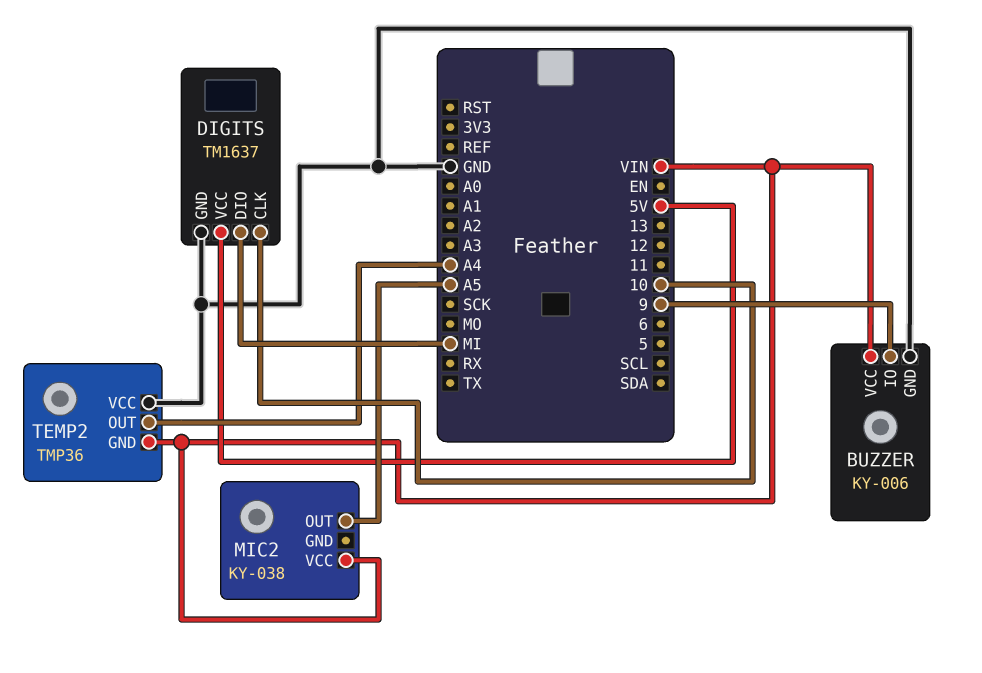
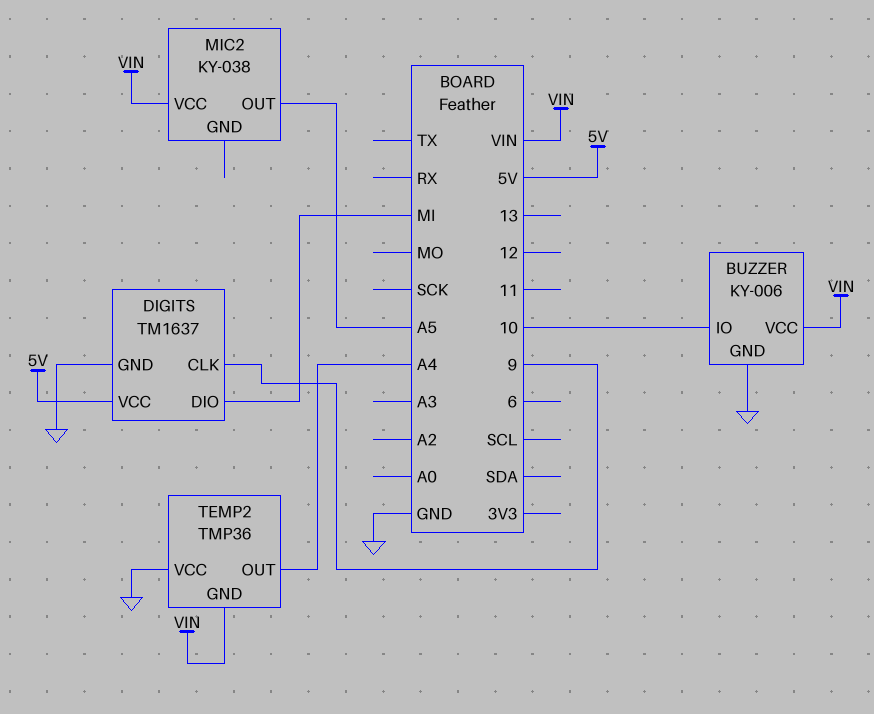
BUZZER pin IO: 9 -> 10
DIGITS pin CLK: 10 -> 9

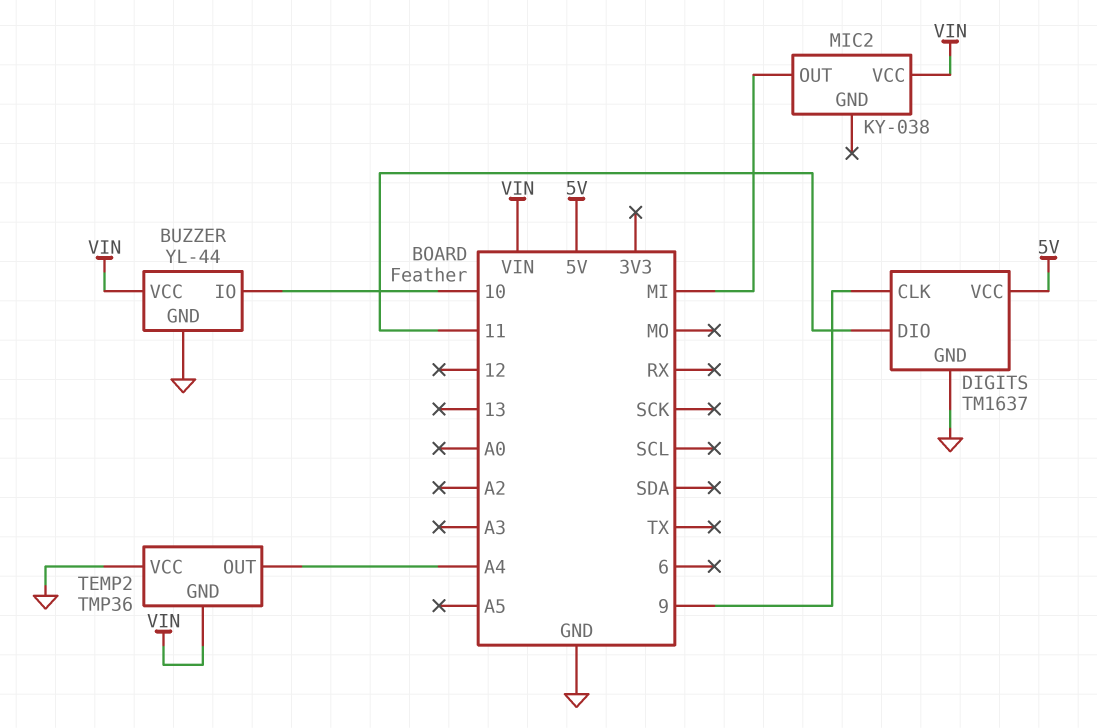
BUZZER: KY-006 -> YL-44
DIGITS pin DIO: MI -> 11
MIC2 pin OUT: A5 -> MI

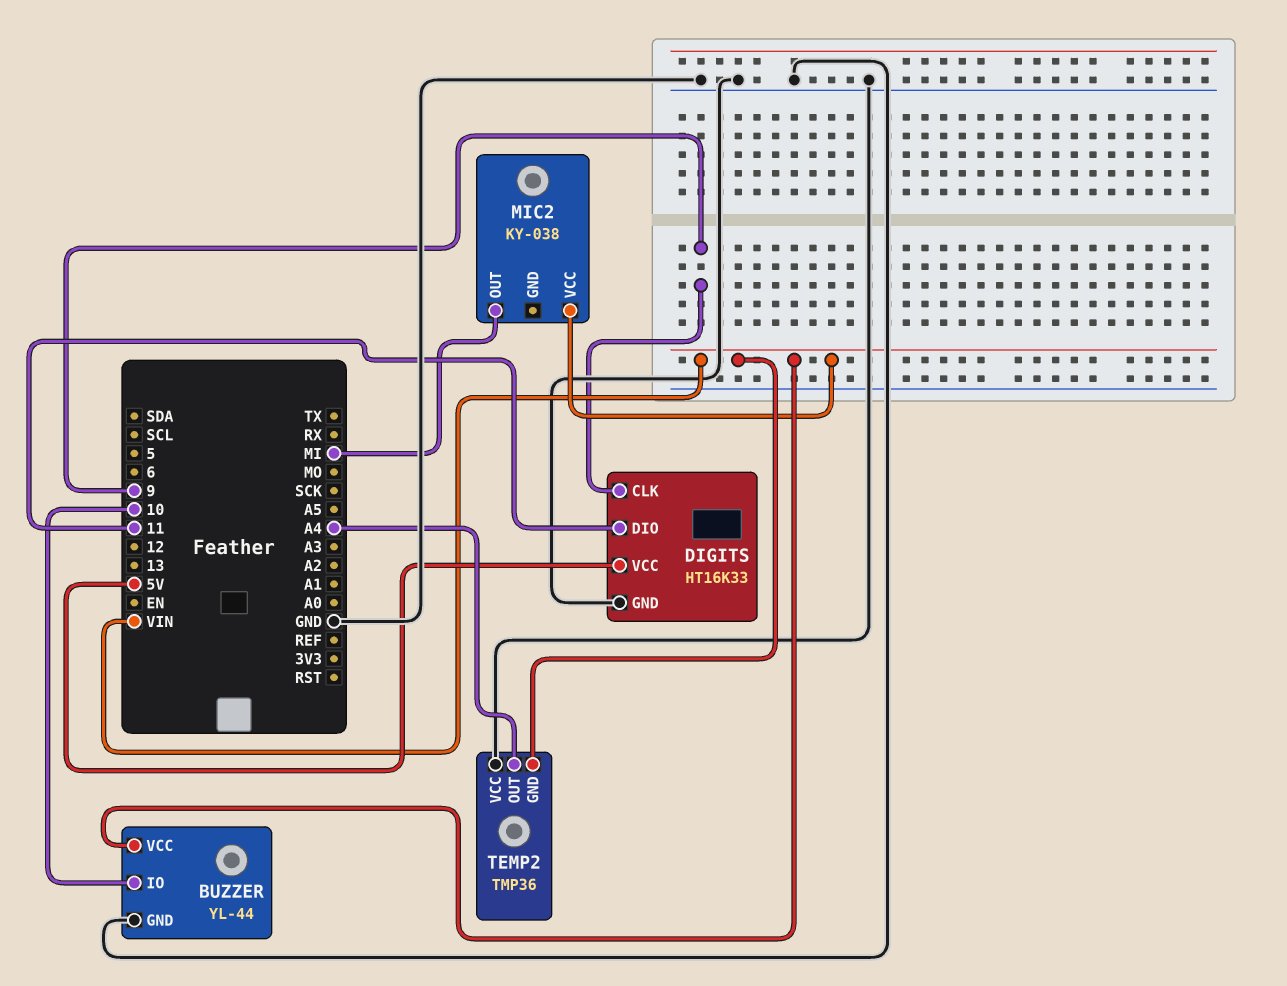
DIGITS: TM1637 -> HT16K33

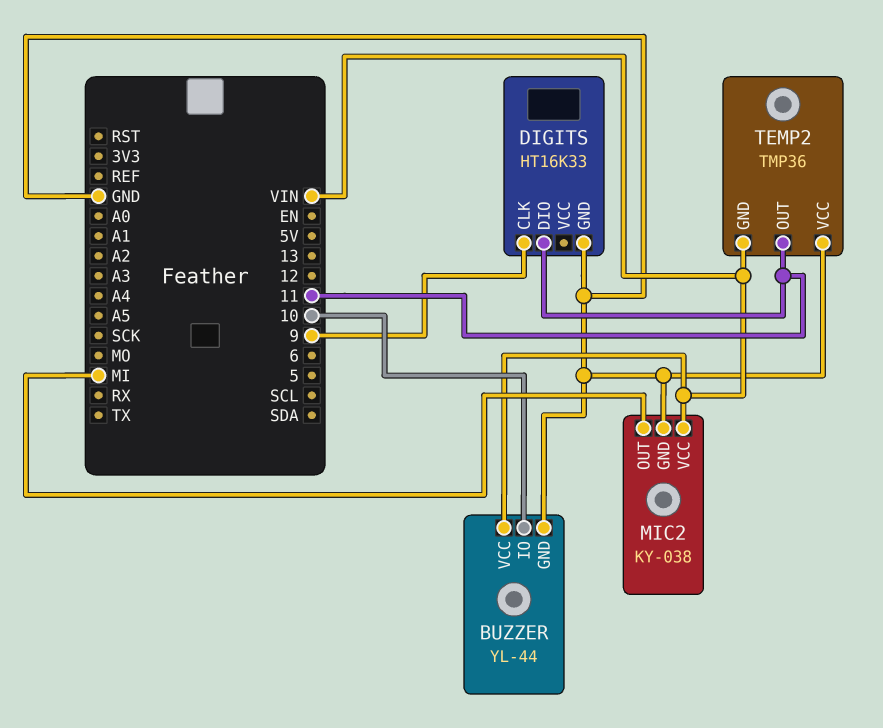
DIGITS pin VCC: 5V -> none
MIC2 pin GND: none -> GND
TEMP2 pin OUT: A4 -> 11

